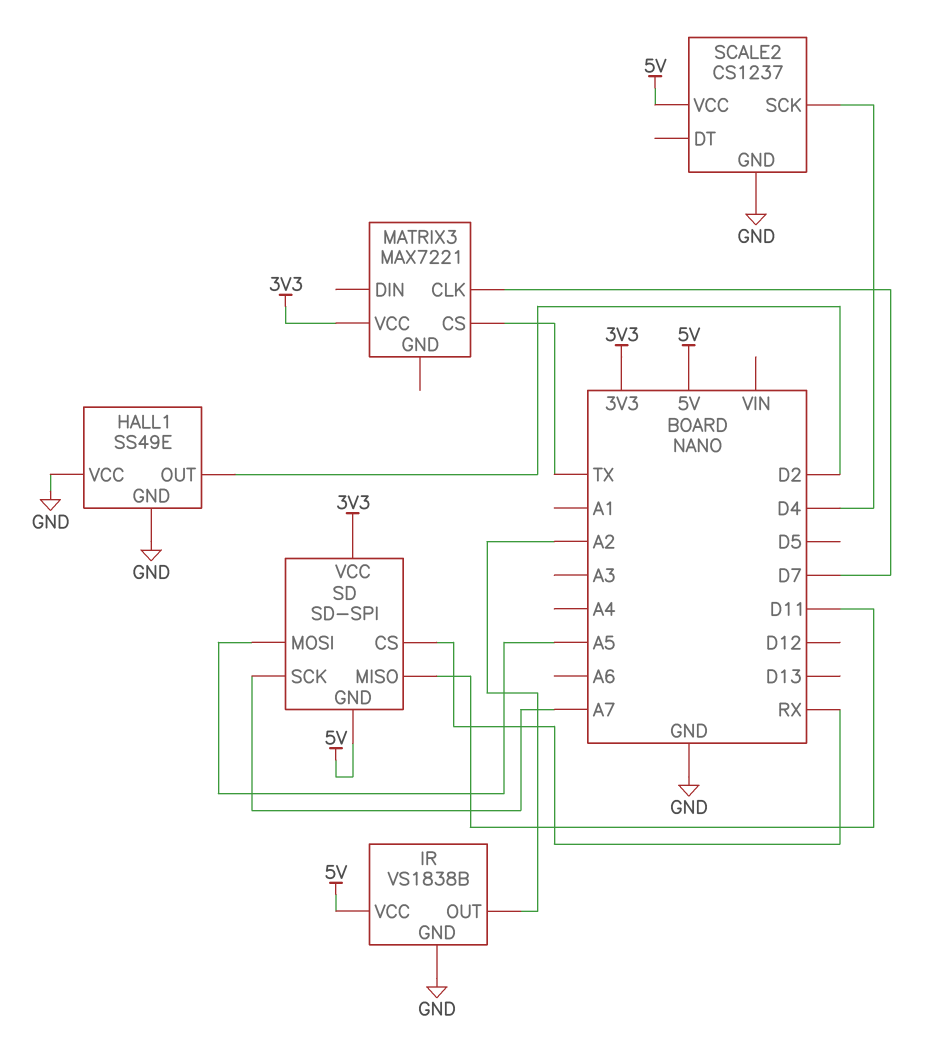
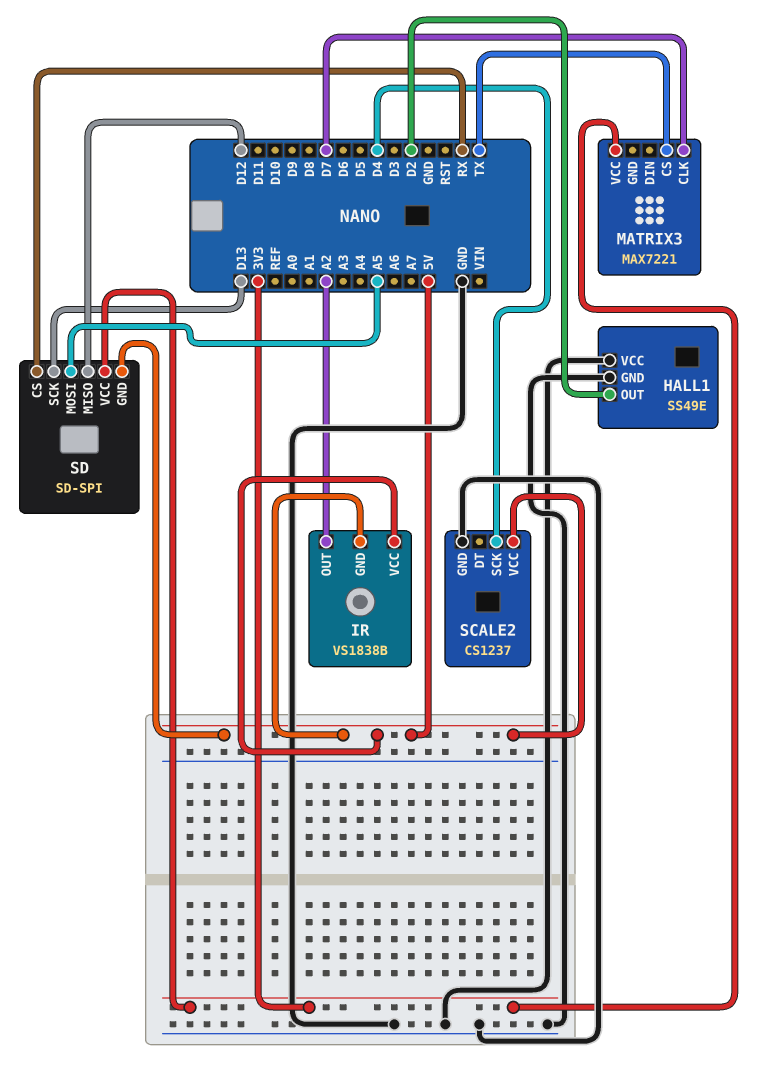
IR pin GND: GND -> 5V
SD pin MISO: D11 -> D12
SD pin SCK: A7 -> D13

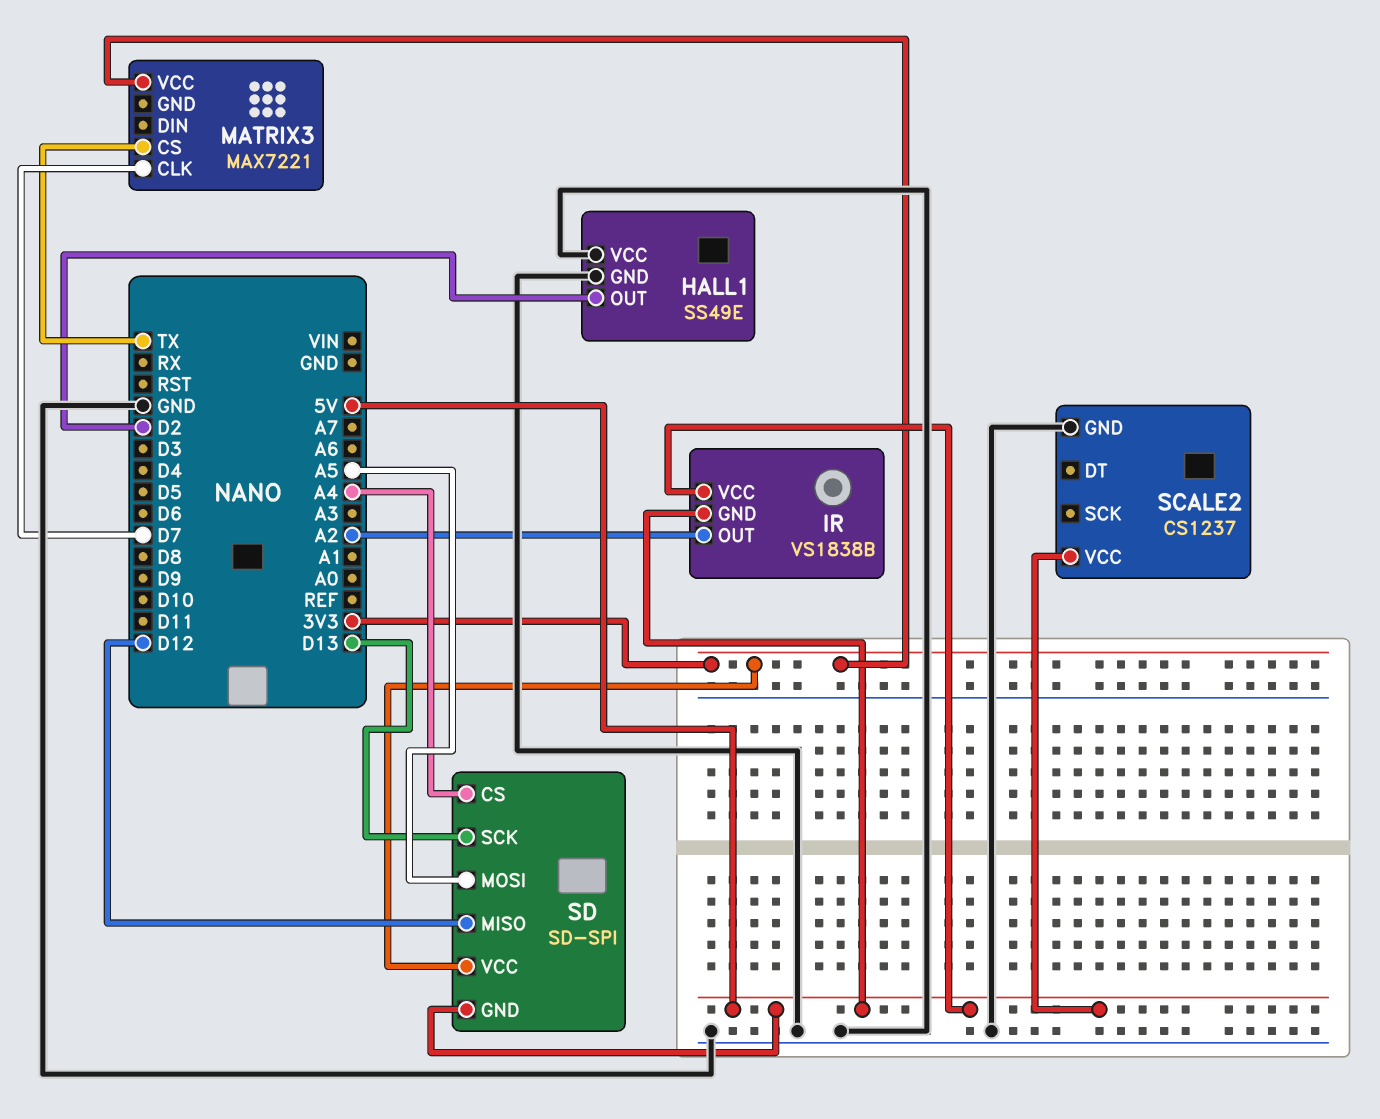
SCALE2 pin SCK: D4 -> none
SD pin CS: RX -> A4

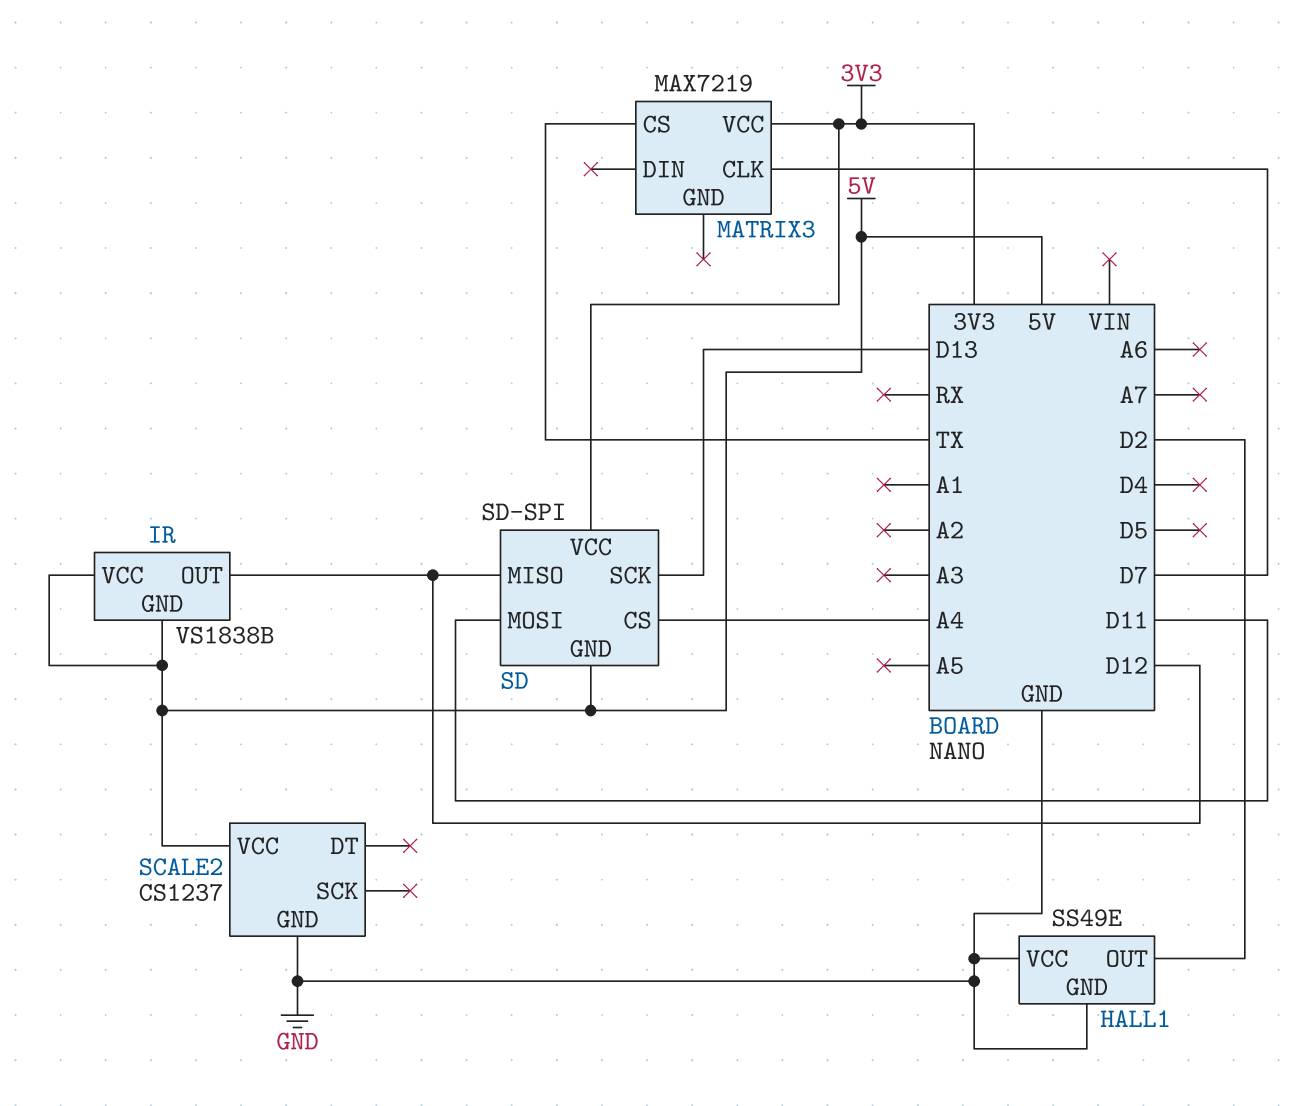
IR pin OUT: A2 -> D12
MATRIX3: MAX7221 -> MAX7219
SD pin MOSI: A5 -> D11

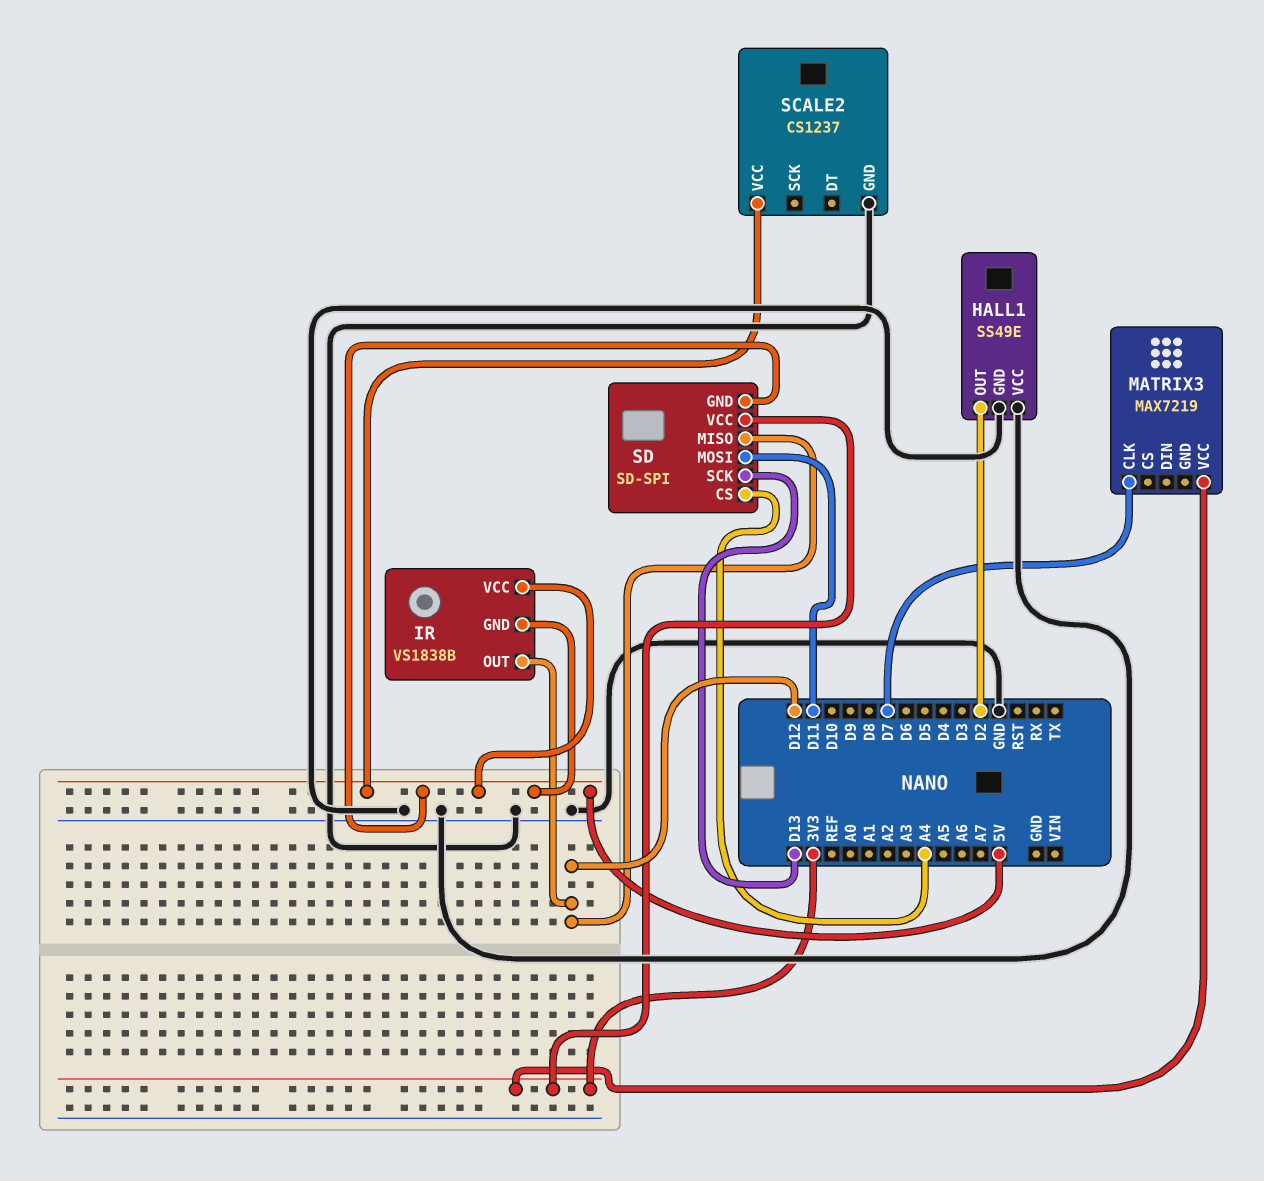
MATRIX3 pin CS: TX -> none

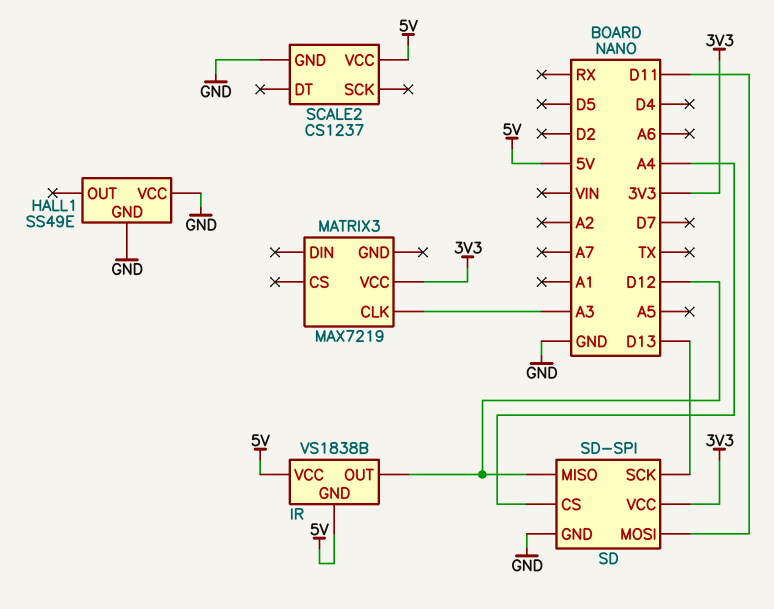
HALL1 pin OUT: D2 -> none
MATRIX3 pin CLK: D7 -> A3
SD pin GND: 5V -> GND

